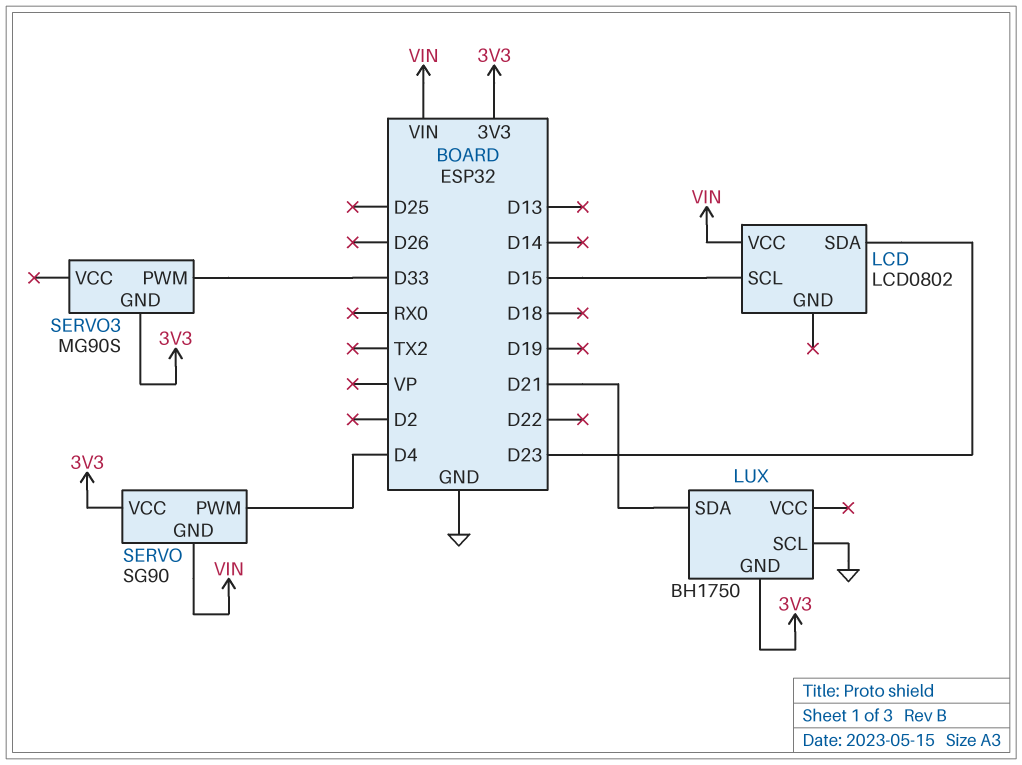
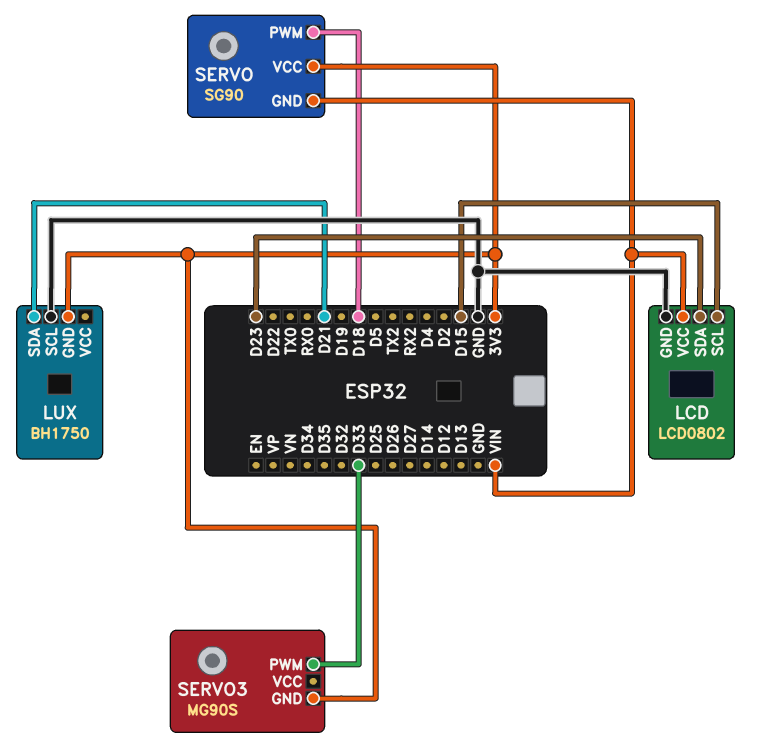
LCD pin GND: none -> GND
SERVO pin PWM: D4 -> D18

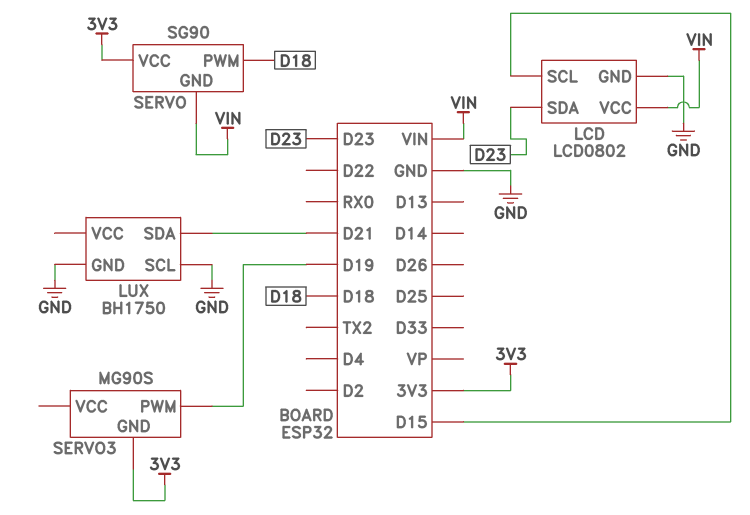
LUX pin GND: 3V3 -> GND
SERVO3 pin PWM: D33 -> D19

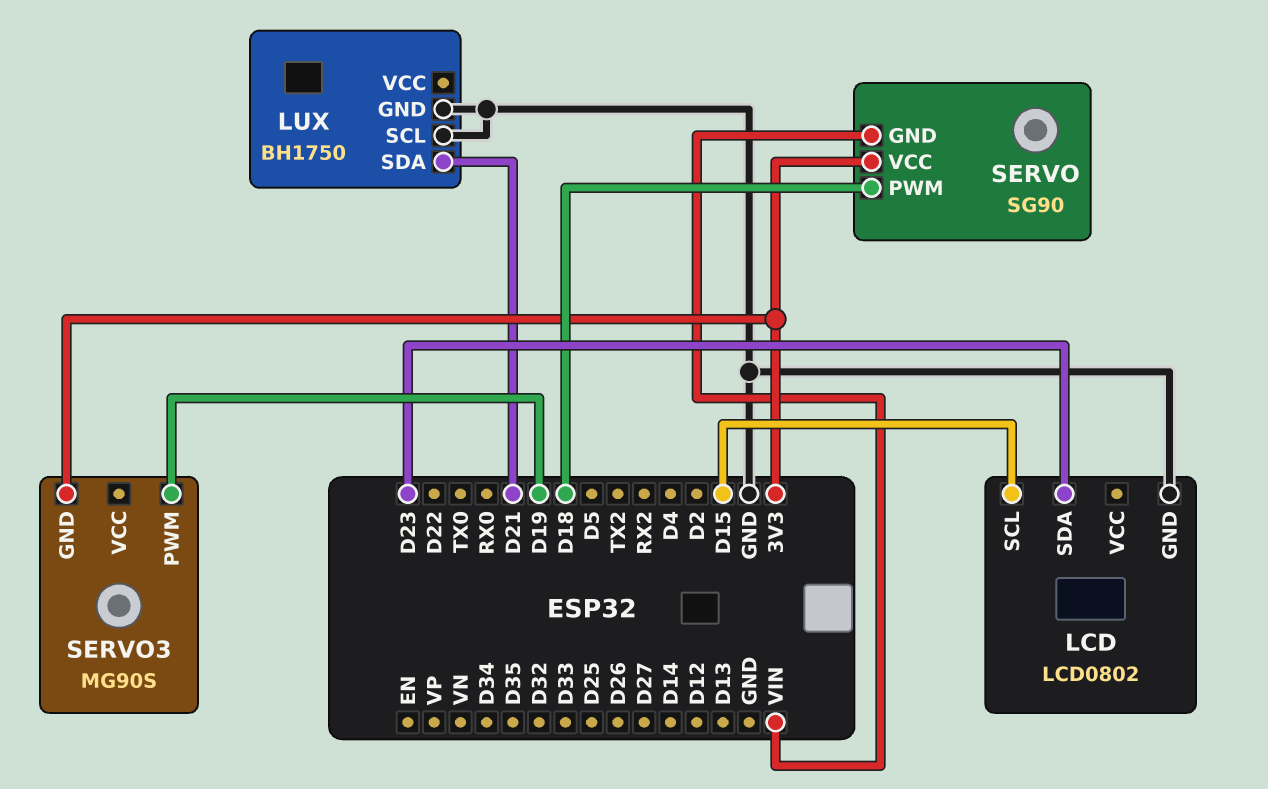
LCD pin VCC: VIN -> none

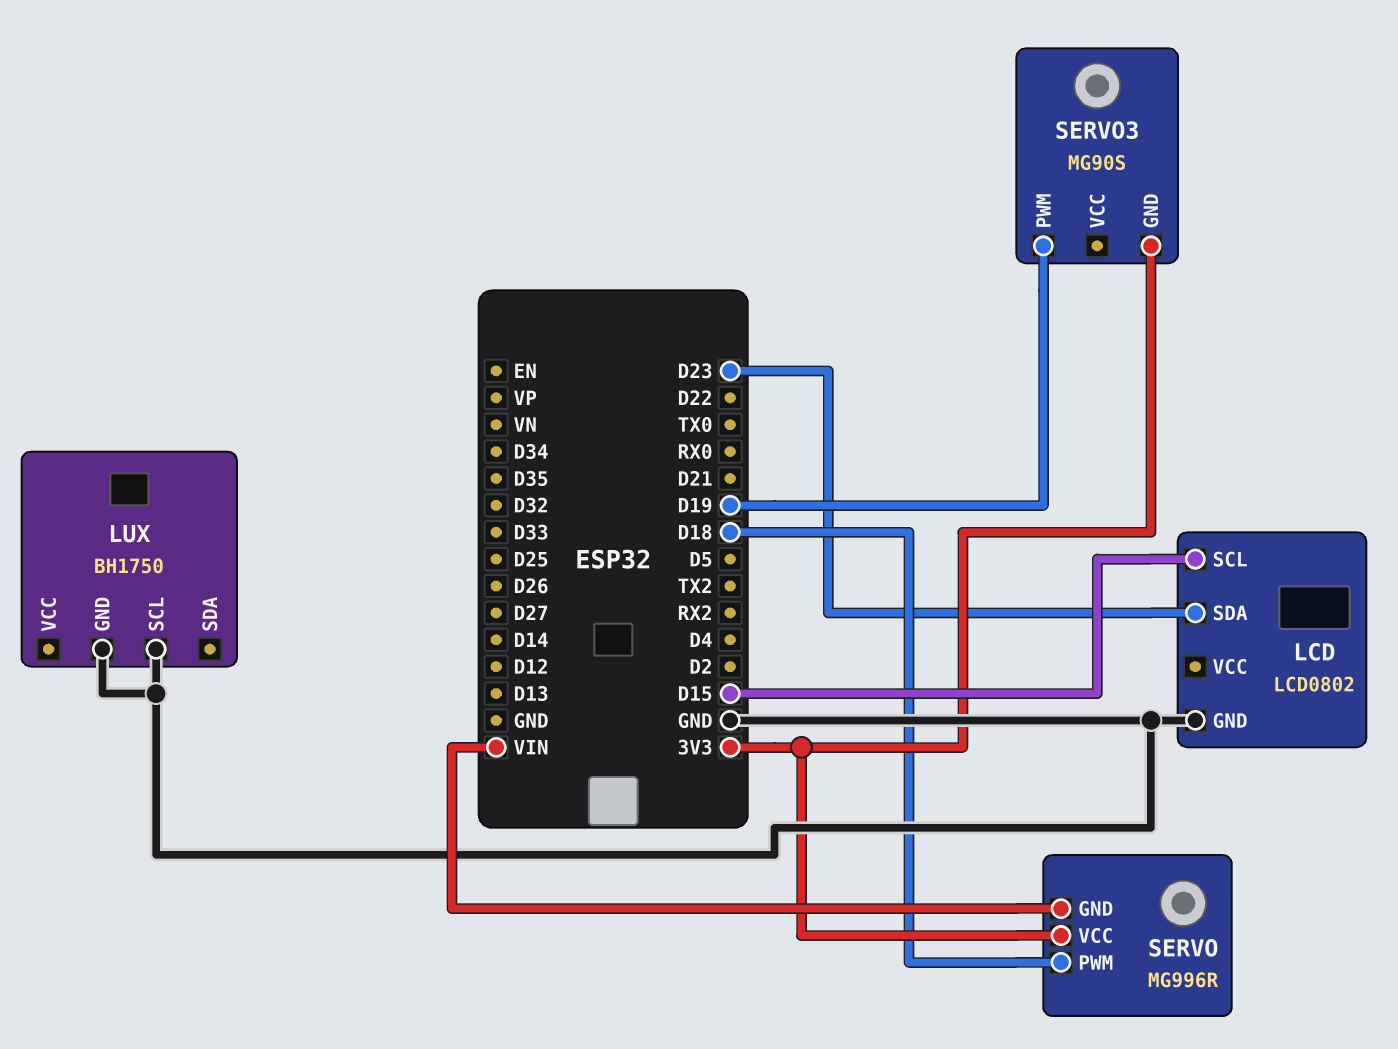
LUX pin SDA: D21 -> none
SERVO: SG90 -> MG996R

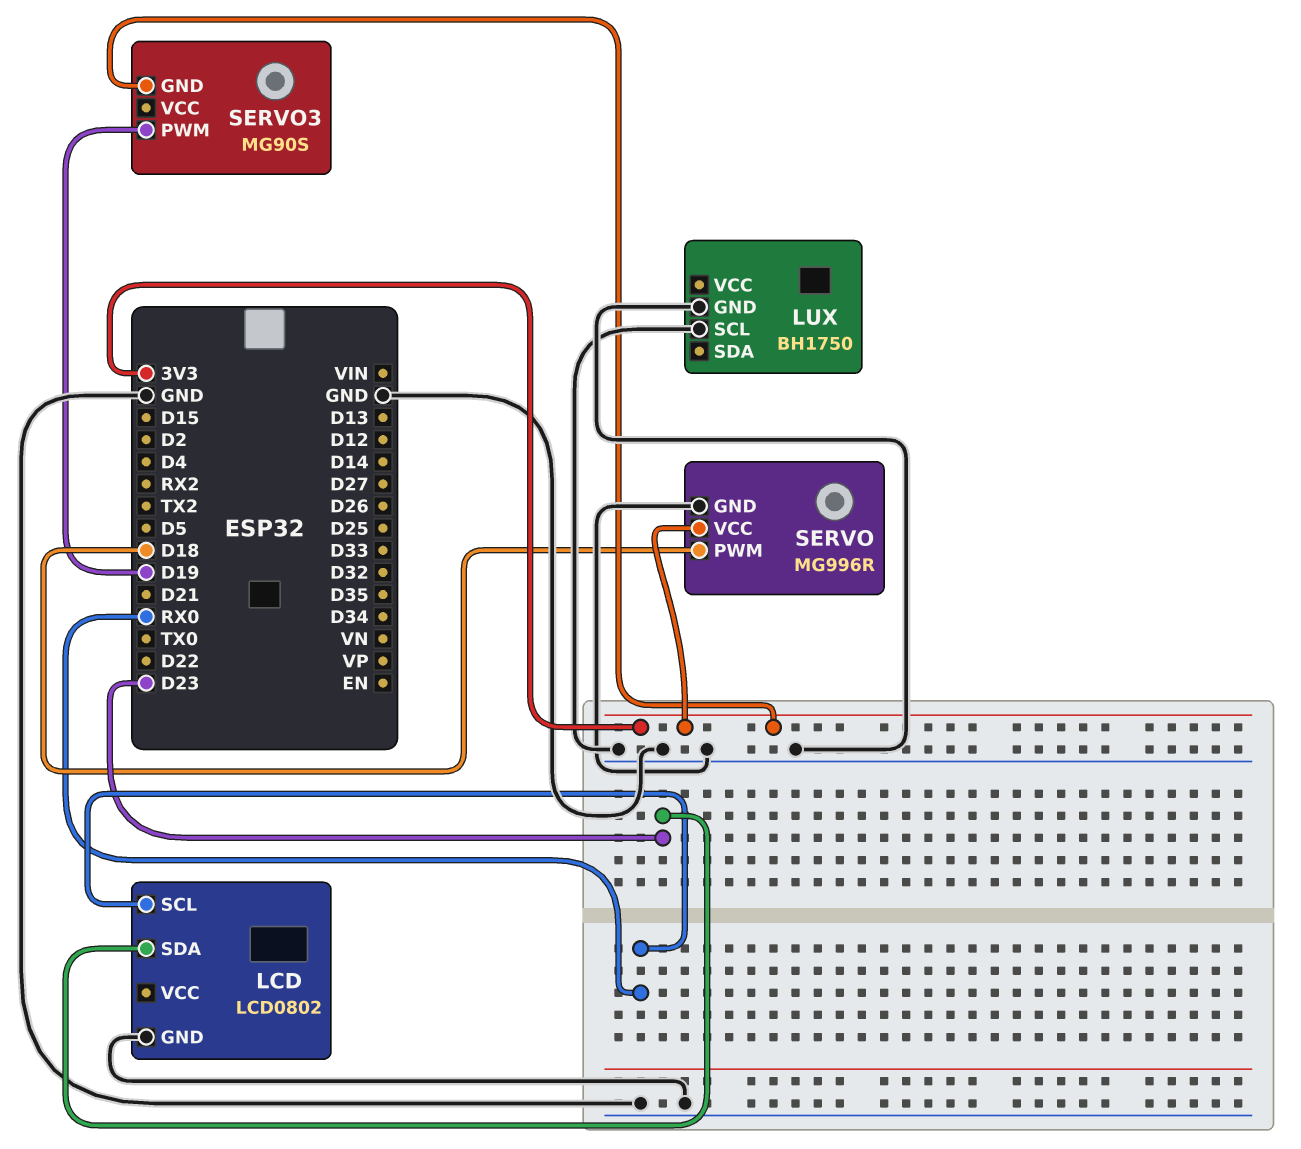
LCD pin SCL: D15 -> RX0
SERVO pin GND: VIN -> GND

